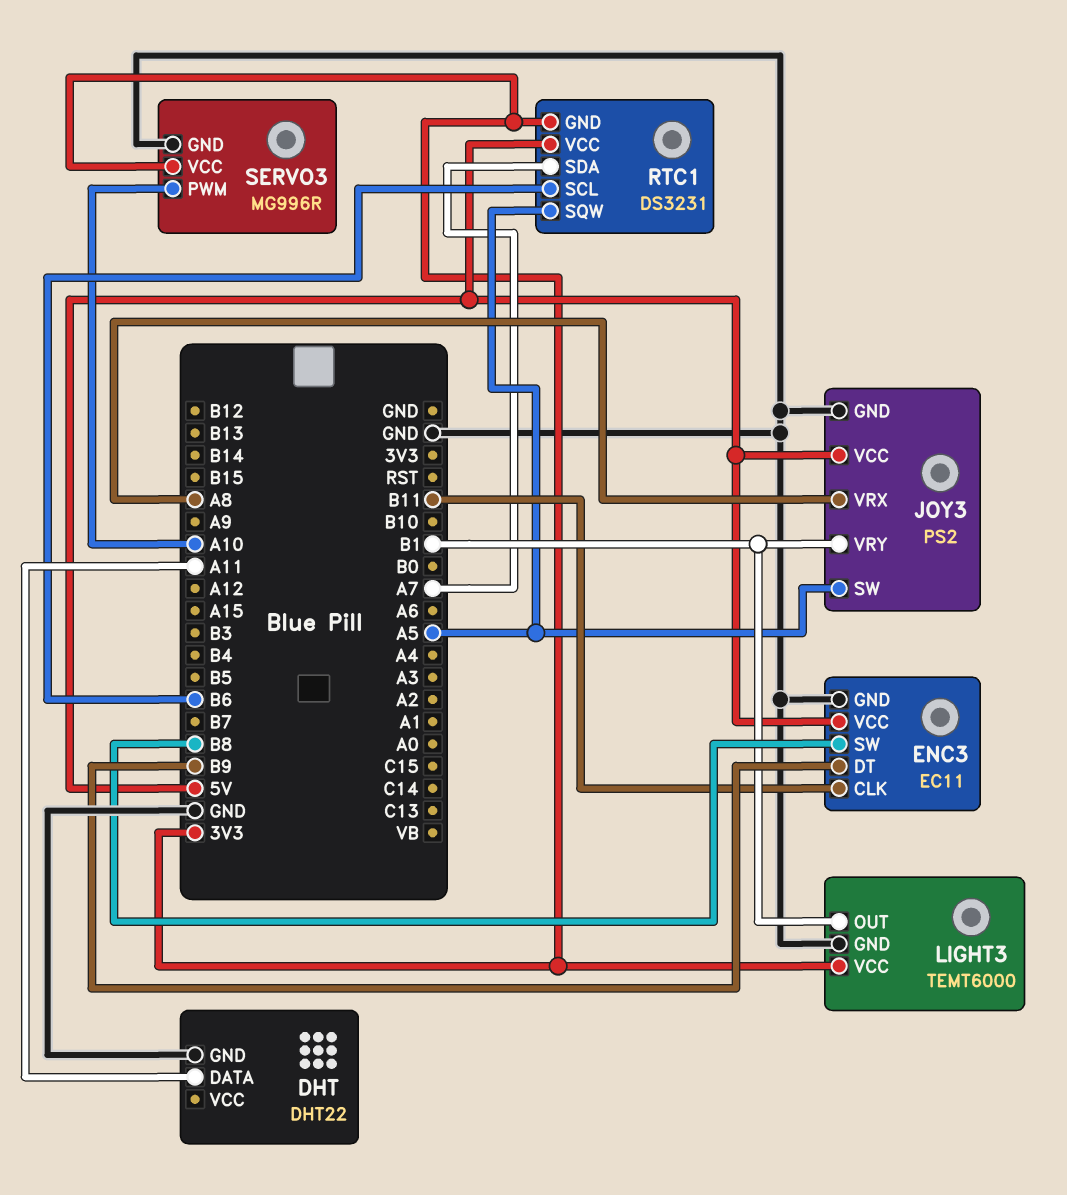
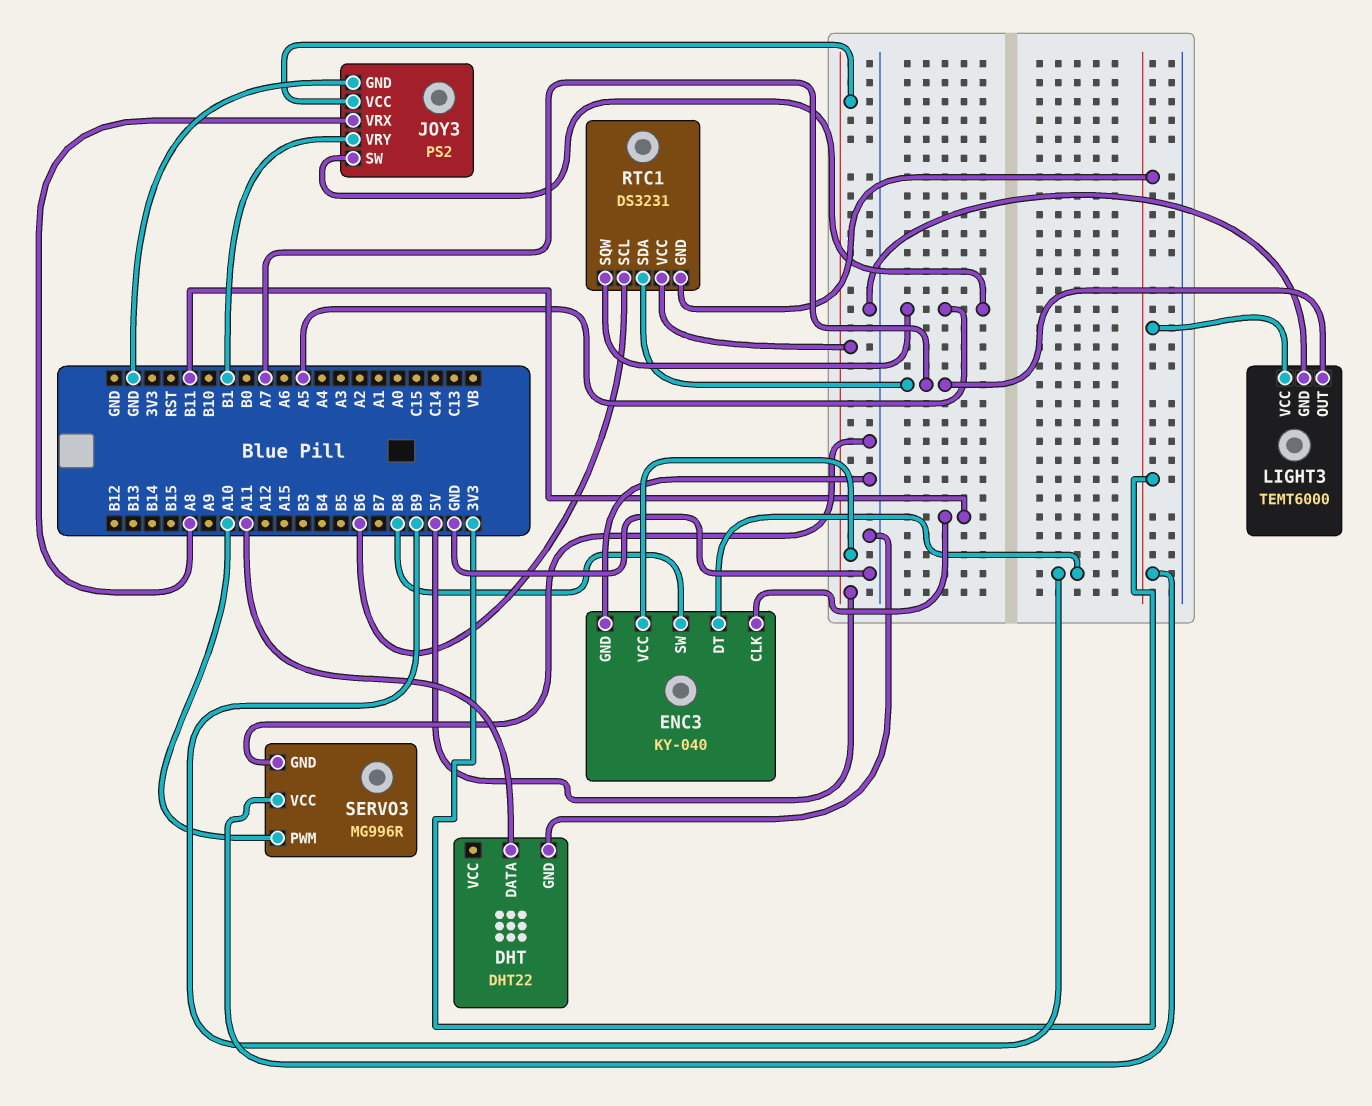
ENC3: EC11 -> KY-040
LIGHT3 pin OUT: B1 -> A7

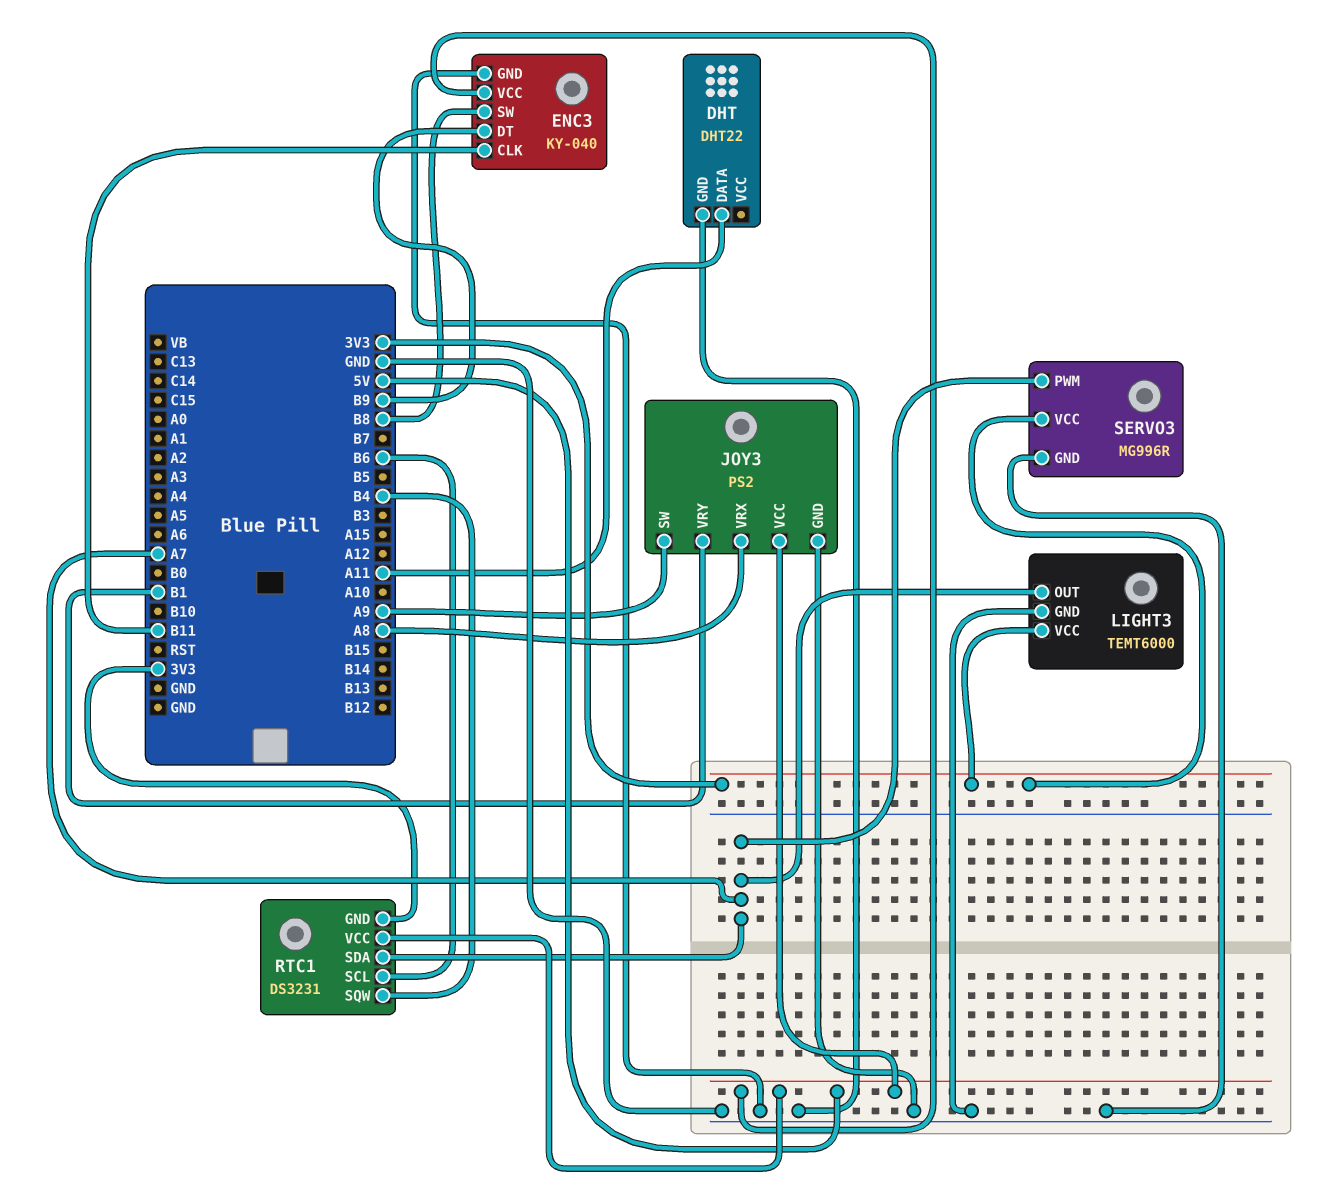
JOY3 pin SW: A5 -> A9
RTC1 pin SQW: A5 -> B4
SERVO3 pin PWM: A10 -> A7

